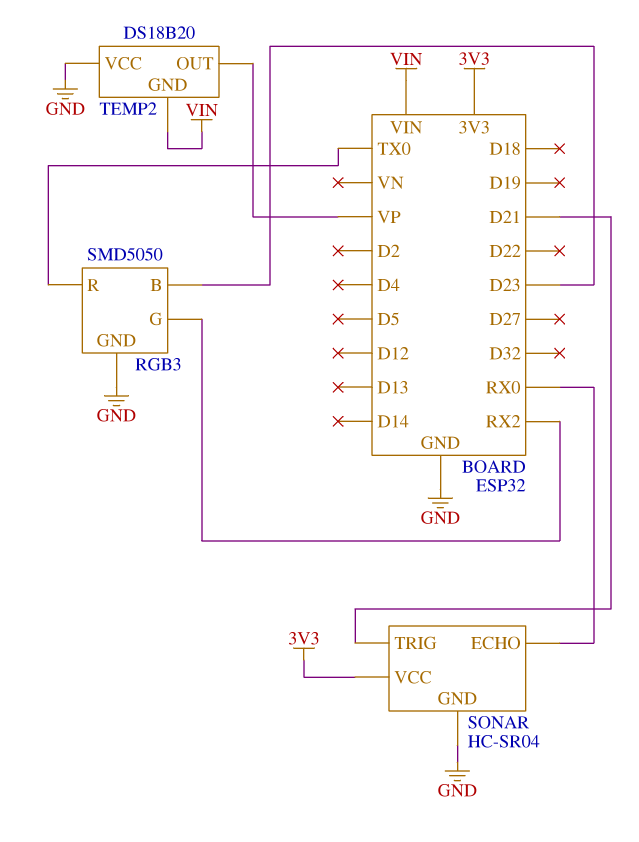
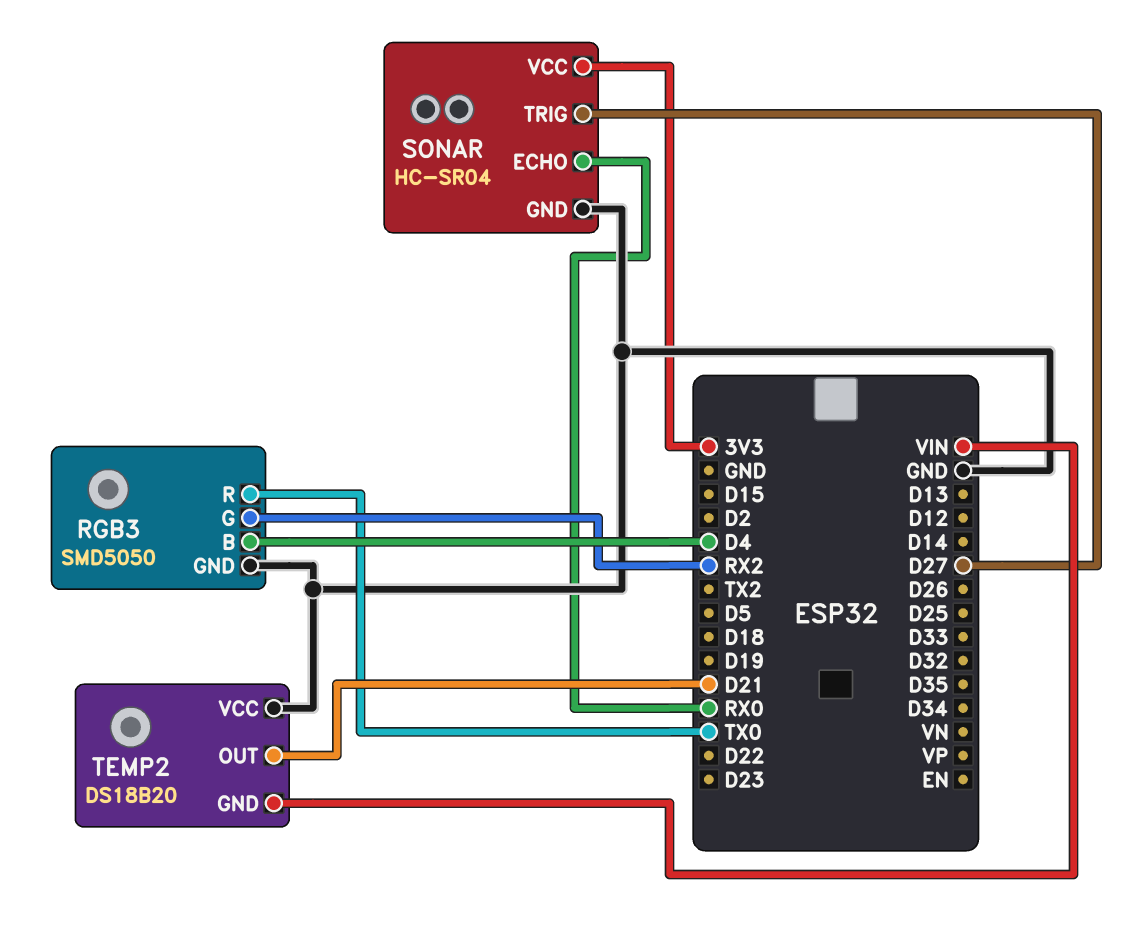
RGB3 pin B: D23 -> D4
SONAR pin TRIG: D21 -> D27
TEMP2 pin OUT: VP -> D21

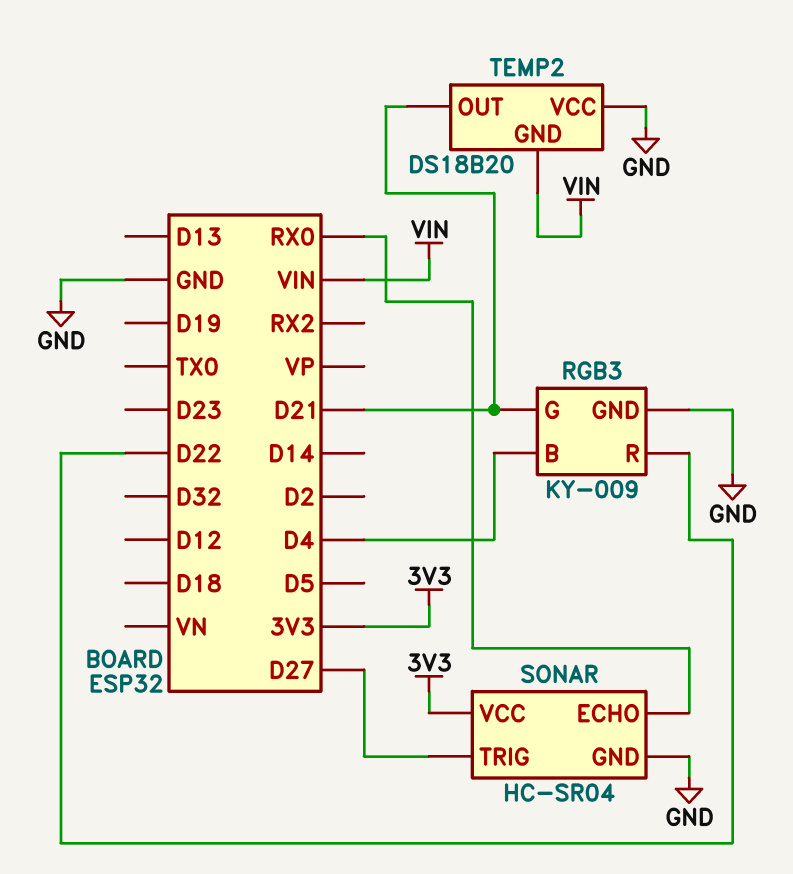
RGB3: SMD5050 -> KY-009
RGB3 pin G: RX2 -> D21
RGB3 pin R: TX0 -> D22

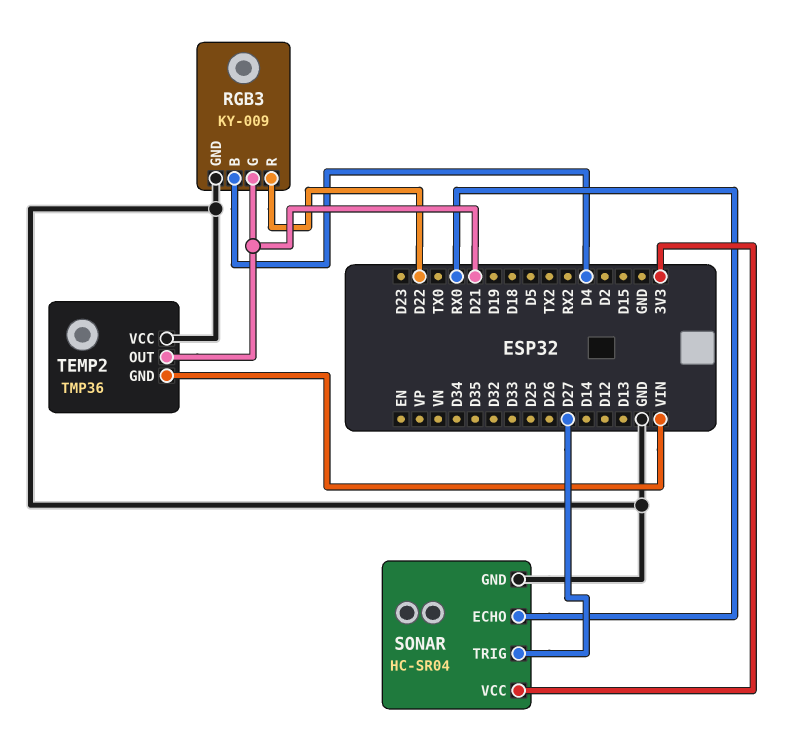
TEMP2: DS18B20 -> TMP36

